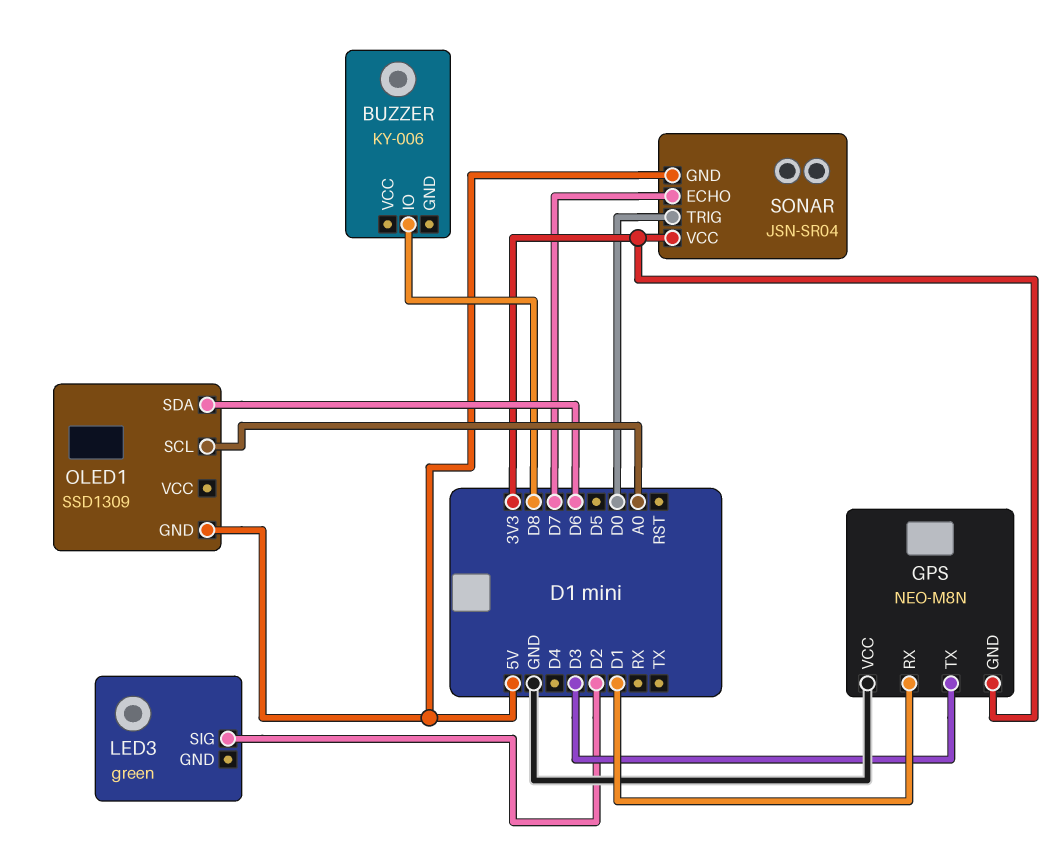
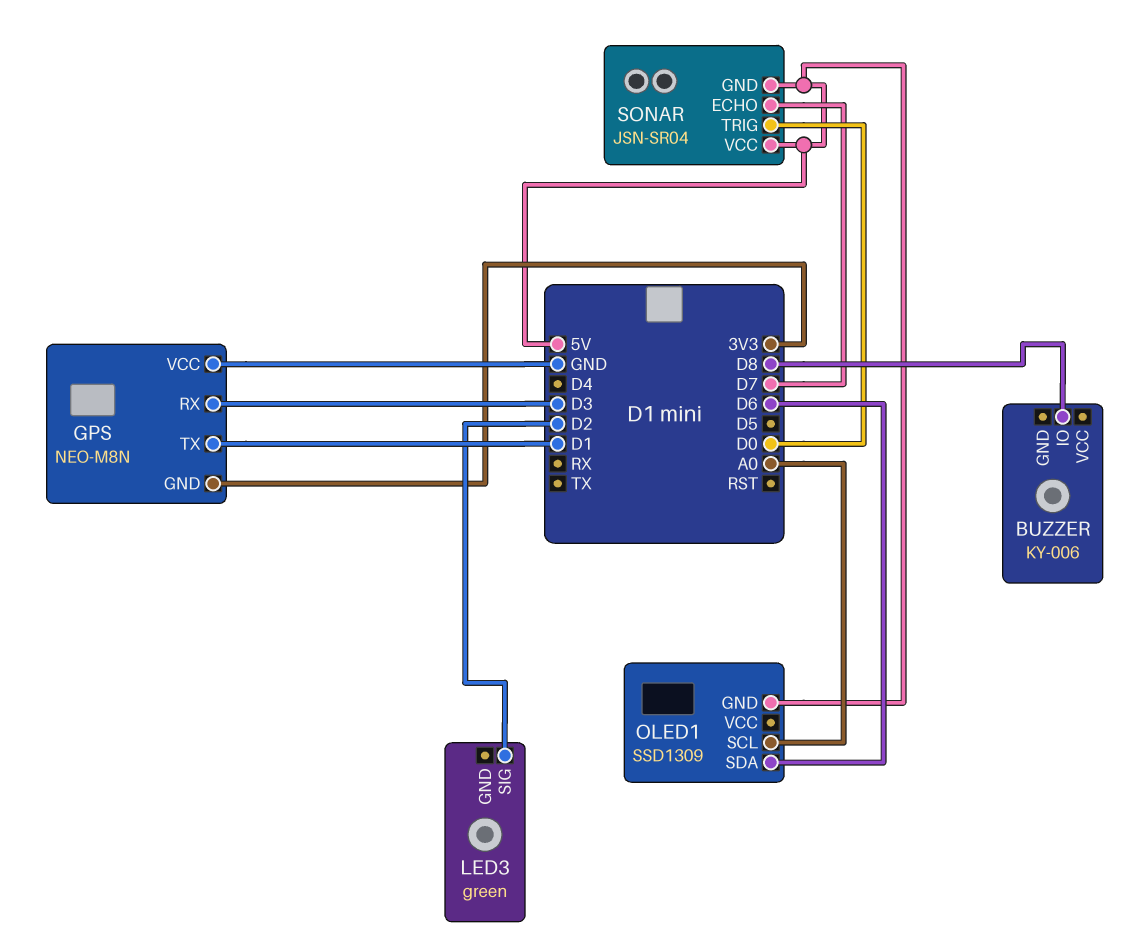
GPS pin RX: D1 -> D3
GPS pin TX: D3 -> D1
SONAR pin VCC: 3V3 -> 5V

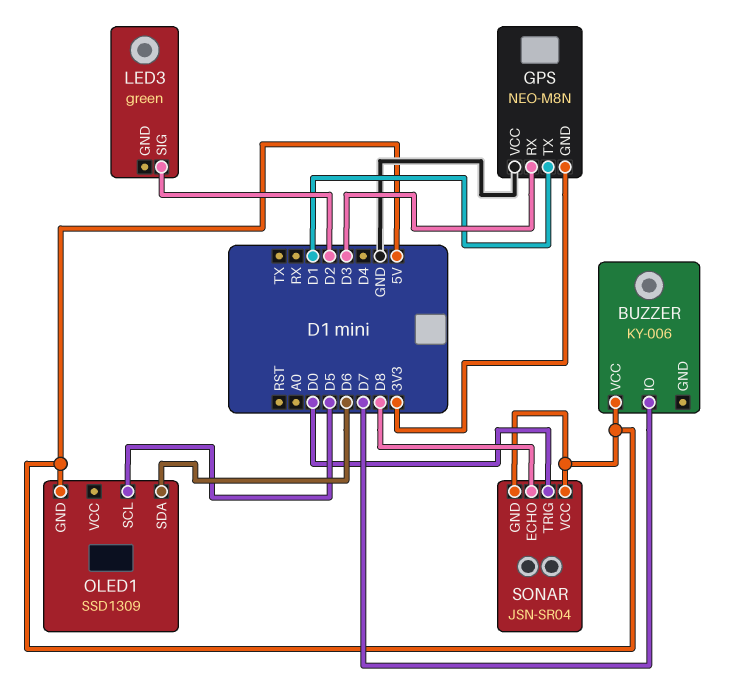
BUZZER pin IO: D8 -> D7
BUZZER pin VCC: none -> 5V
OLED1 pin SCL: A0 -> D5
SONAR pin ECHO: D7 -> D8

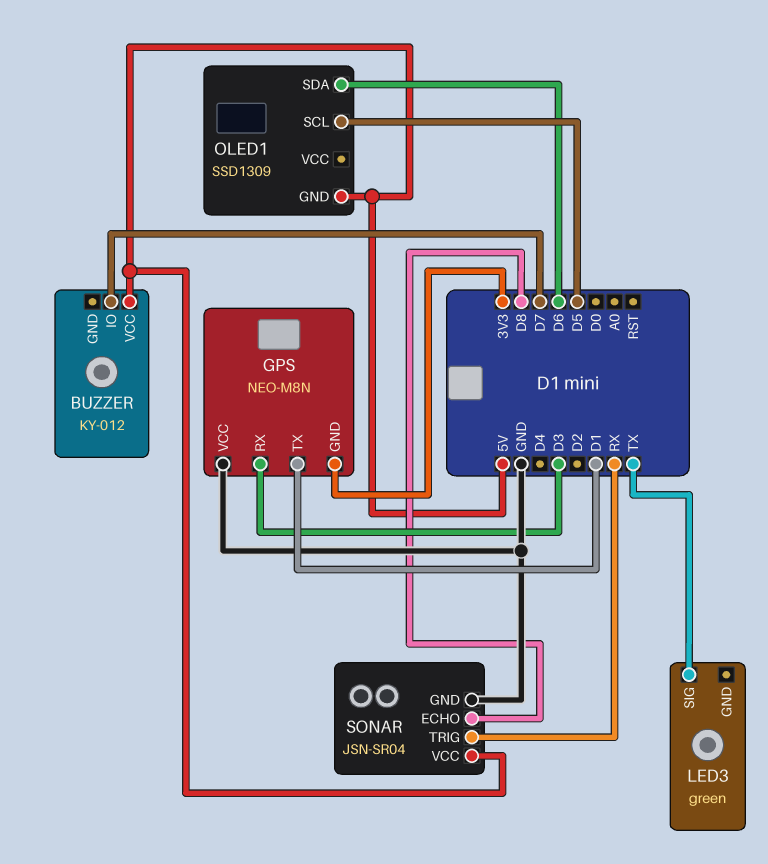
BUZZER: KY-006 -> KY-012
LED3 pin SIG: D2 -> TX
SONAR pin GND: 5V -> GND
SONAR pin TRIG: D0 -> RX

